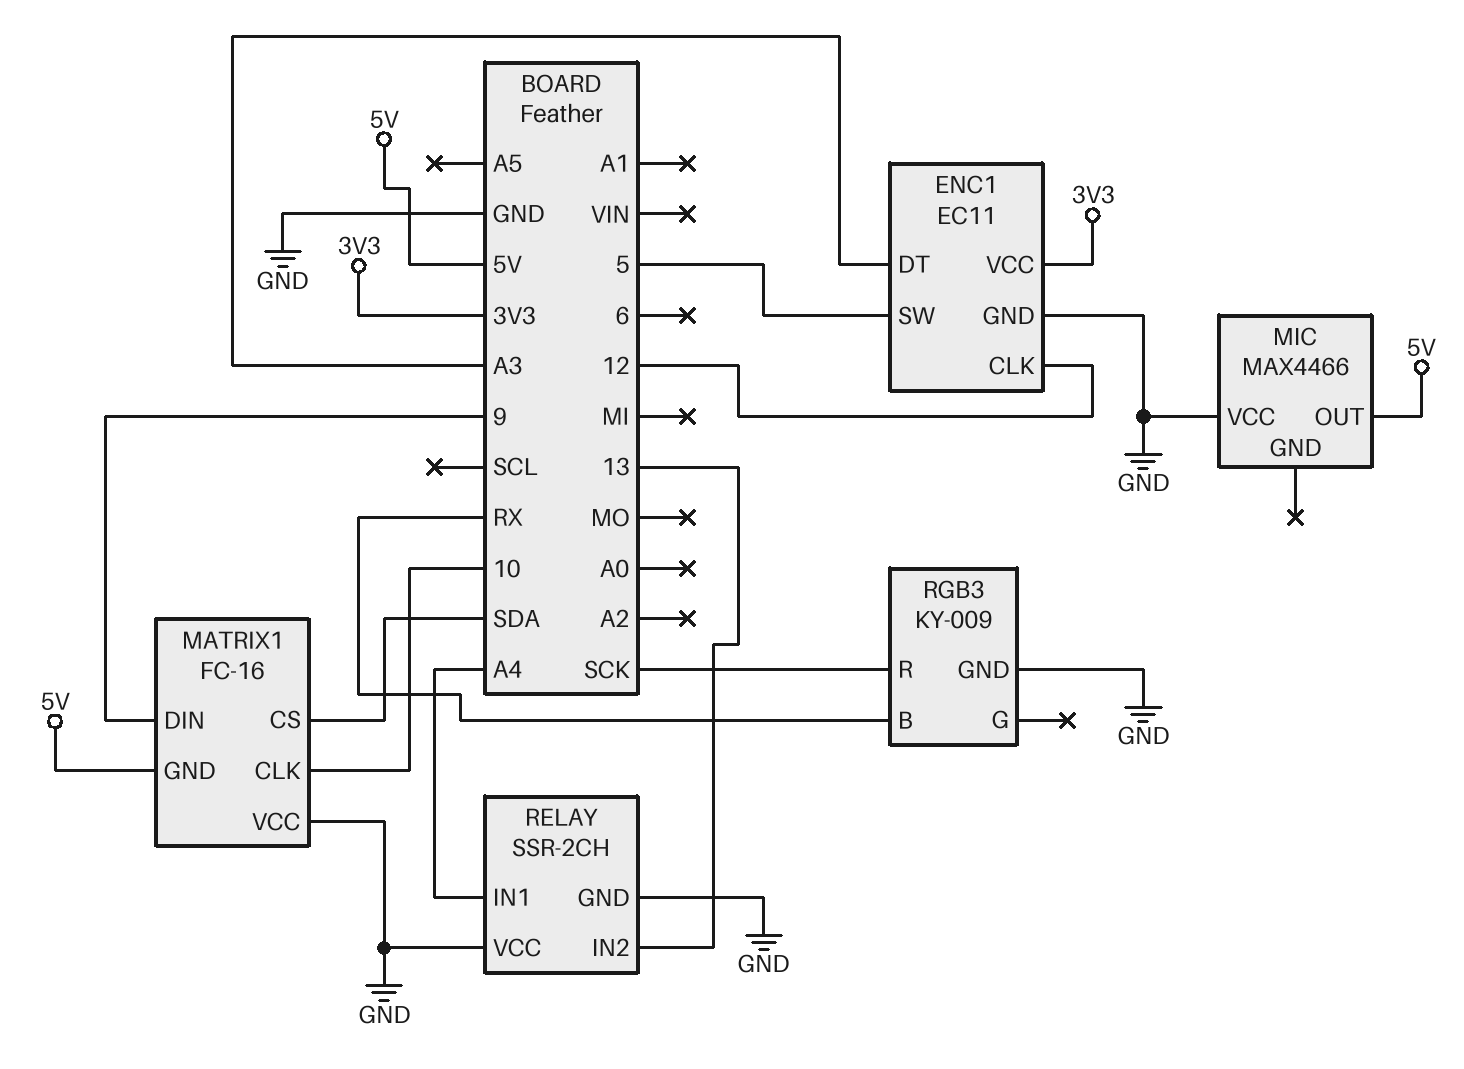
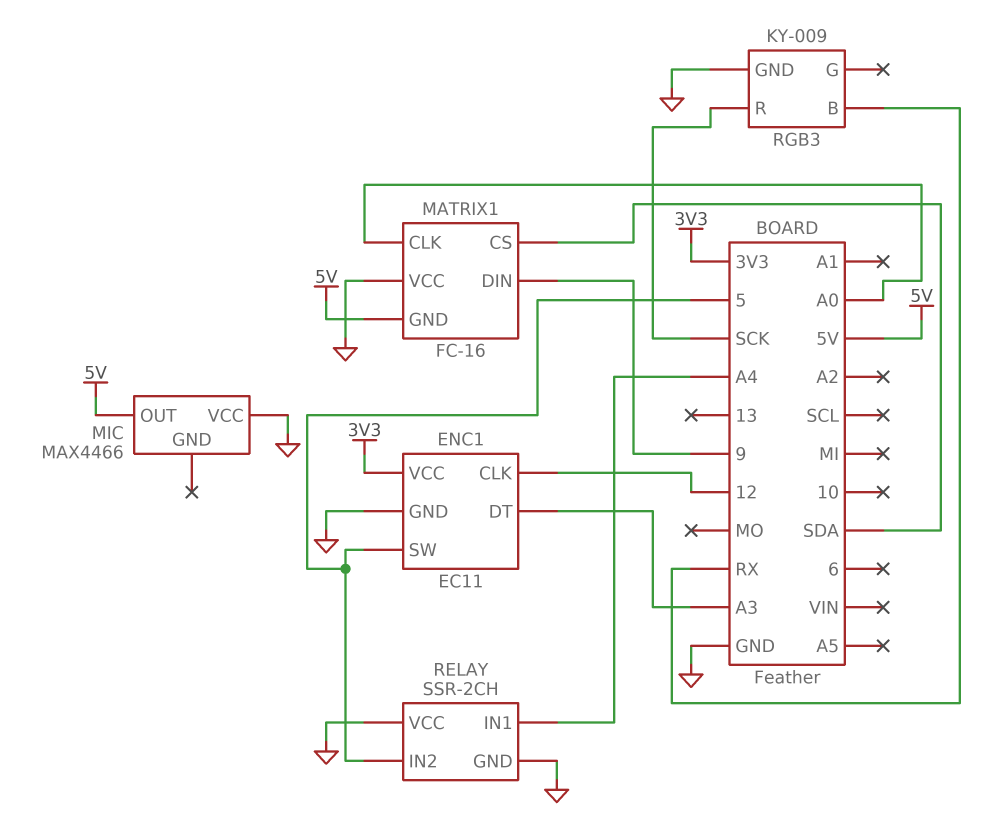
MATRIX1 pin CLK: 10 -> A0
RELAY pin IN2: 13 -> 5

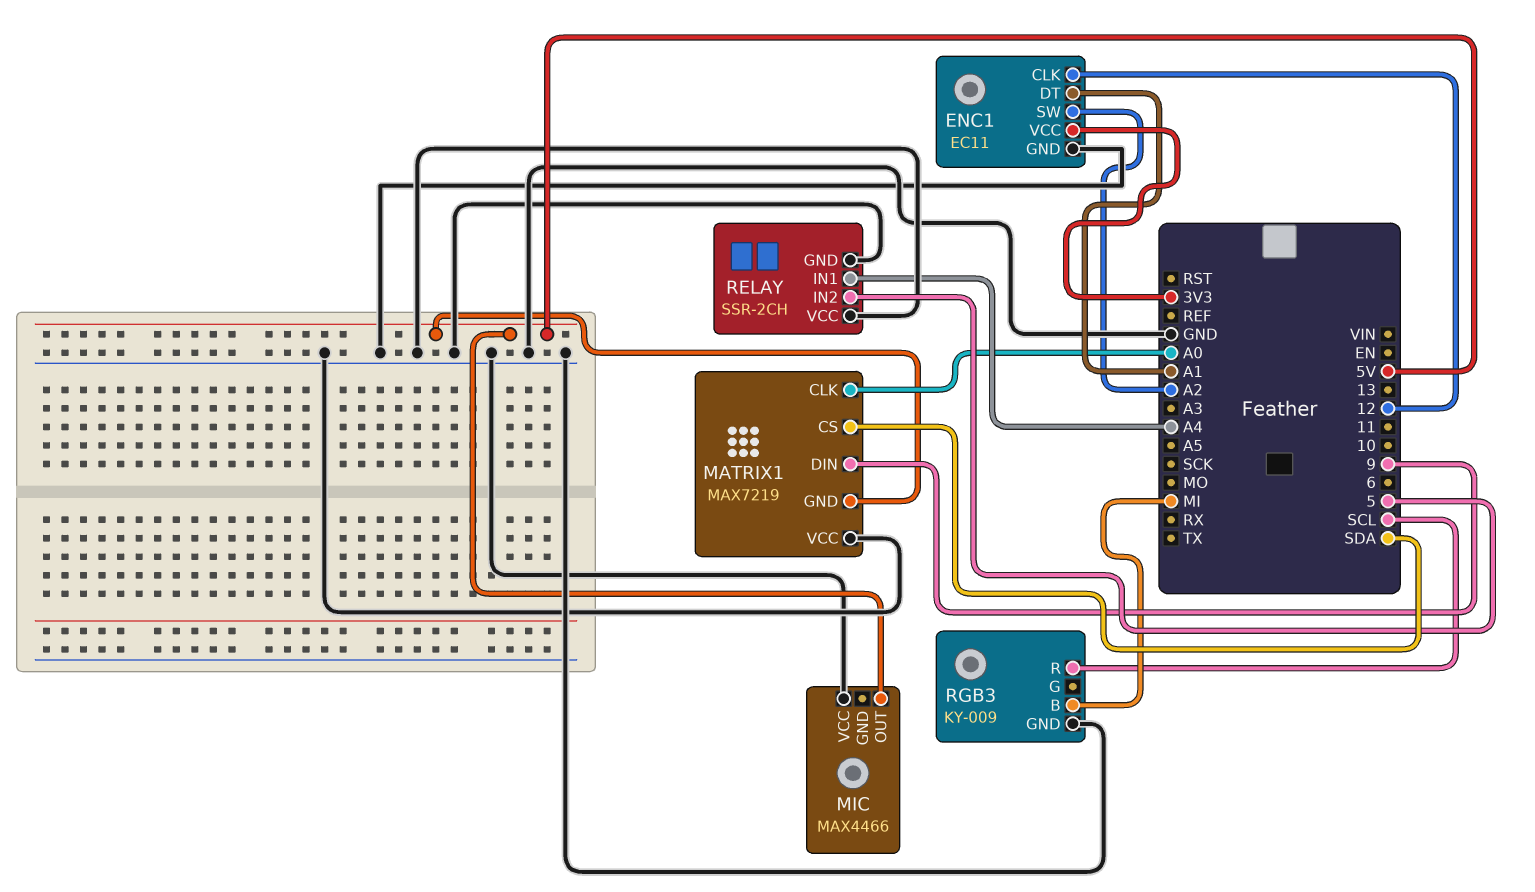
ENC1 pin DT: A3 -> A1
ENC1 pin SW: 5 -> A2
MATRIX1: FC-16 -> MAX7219
RGB3 pin B: RX -> MI
RGB3 pin R: SCK -> SCL

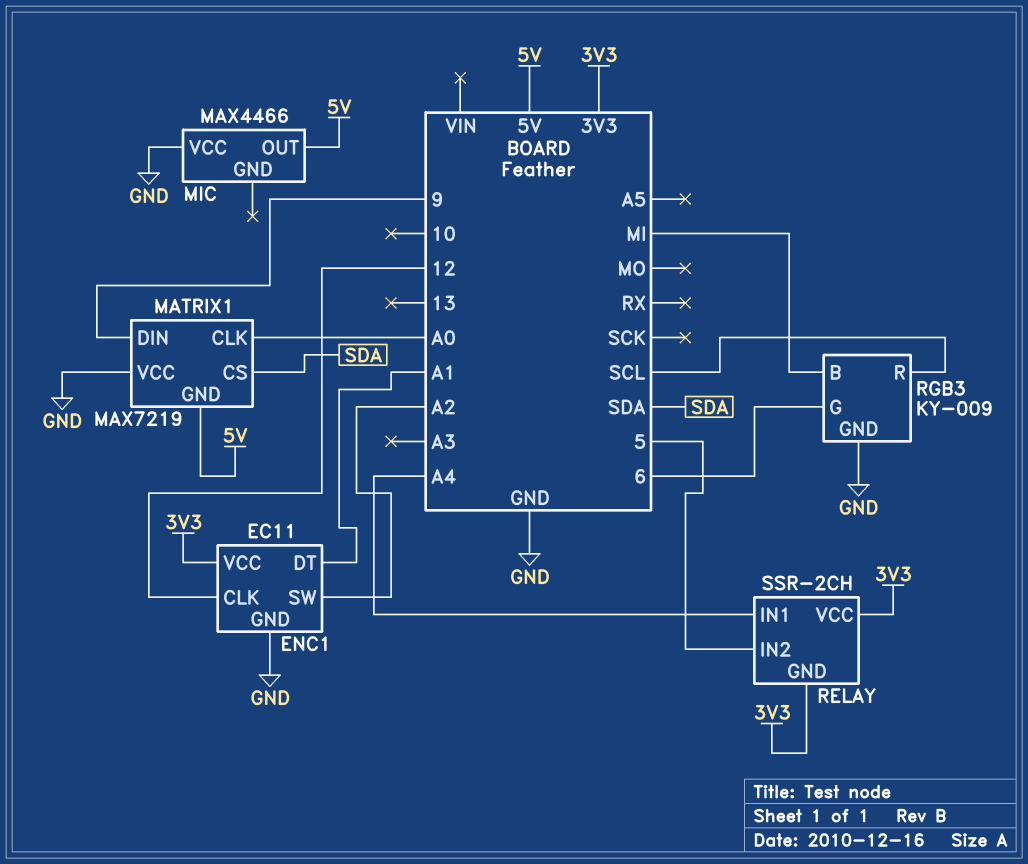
RELAY pin GND: GND -> 3V3
RELAY pin VCC: GND -> 3V3
RGB3 pin G: none -> 6

